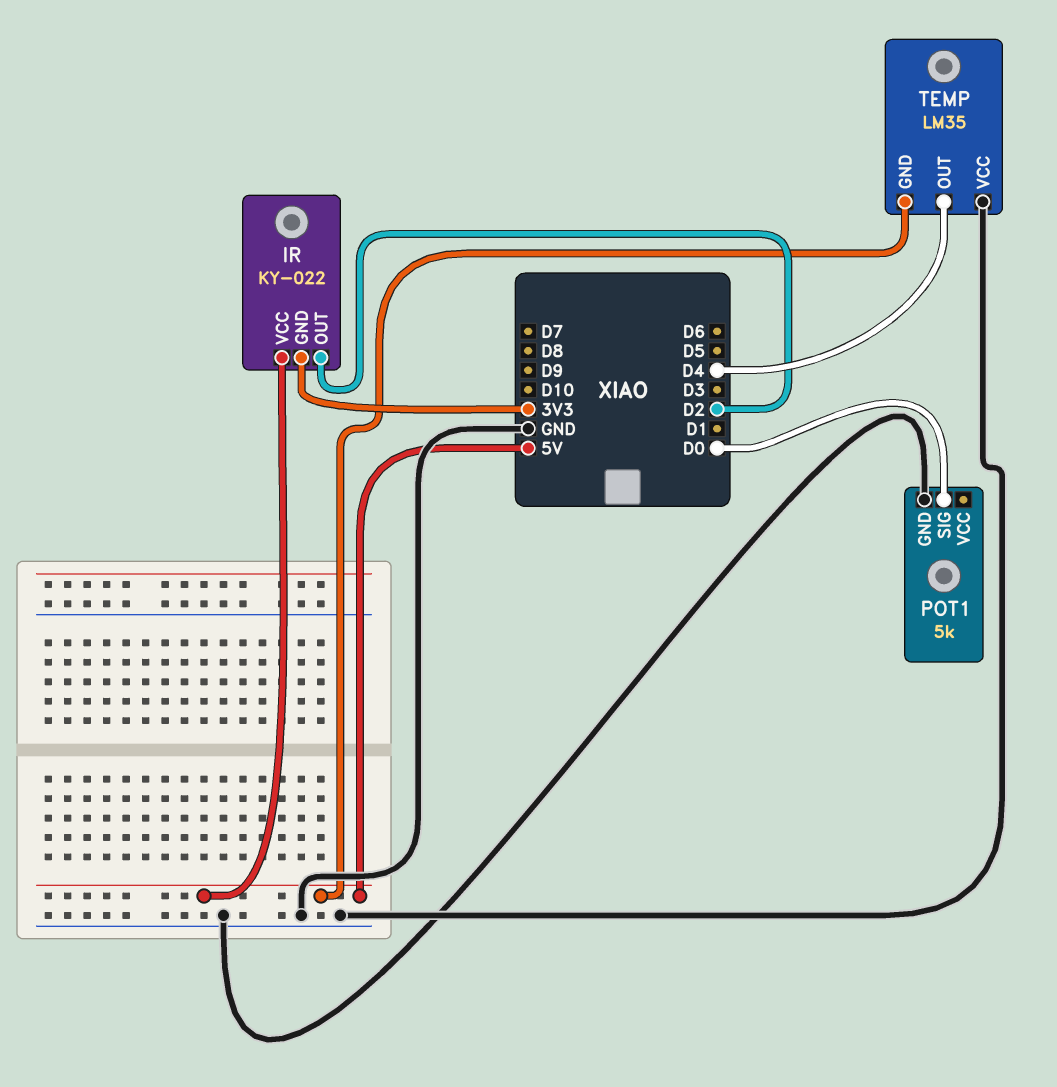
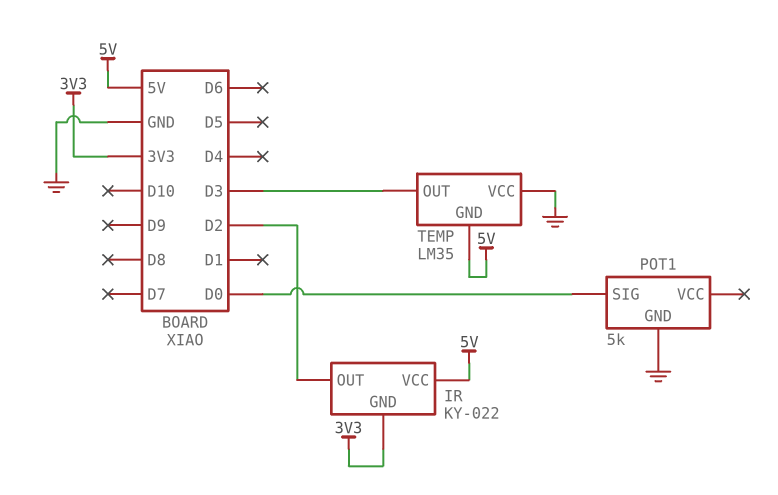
TEMP pin OUT: D4 -> D3

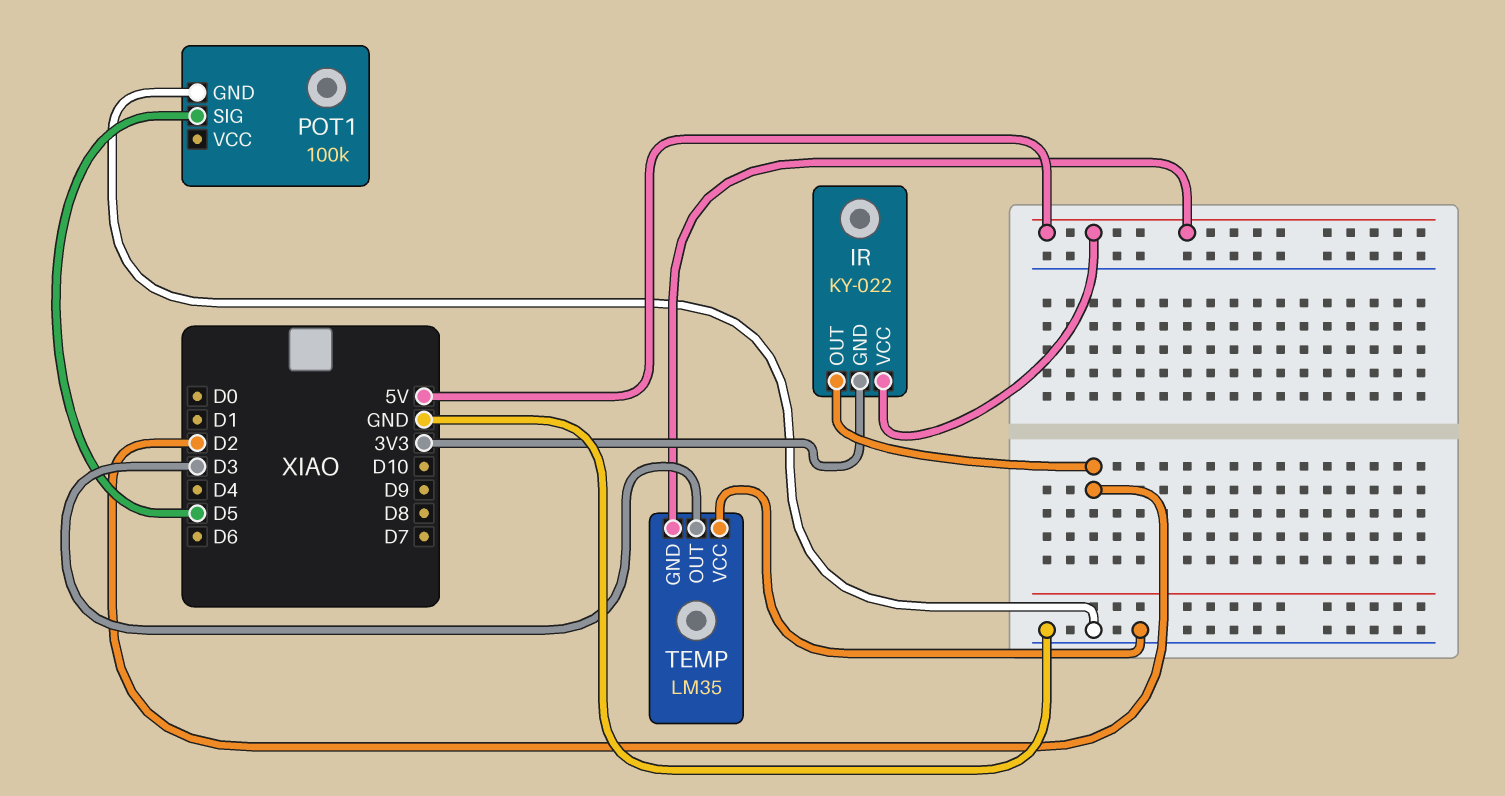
POT1: 5k -> 100k
POT1 pin SIG: D0 -> D5

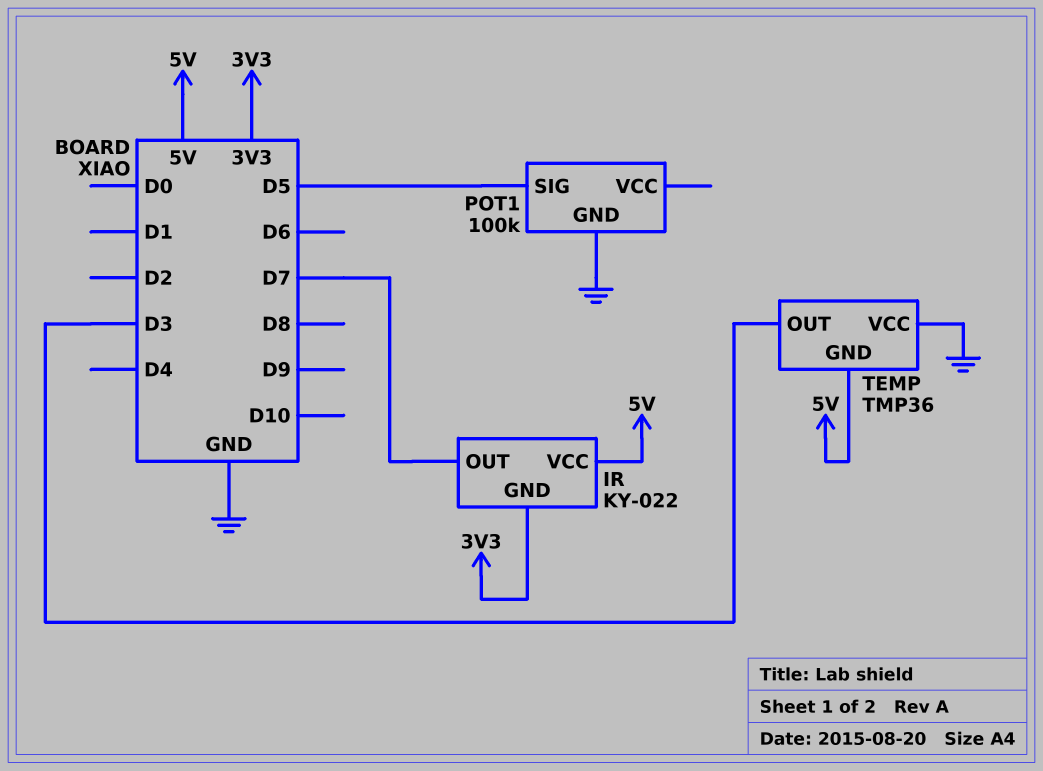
IR pin OUT: D2 -> D7
TEMP: LM35 -> TMP36

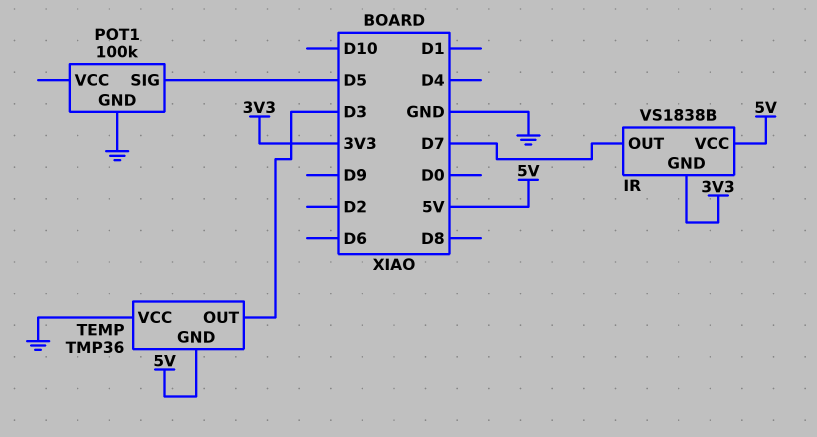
IR: KY-022 -> VS1838B

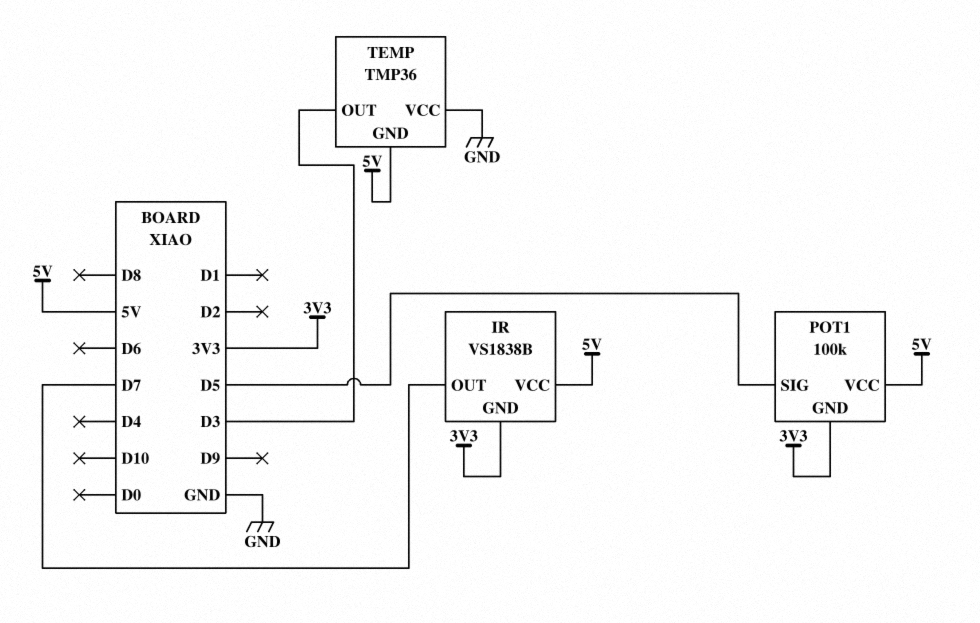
POT1 pin GND: GND -> 3V3
POT1 pin VCC: none -> 5V

